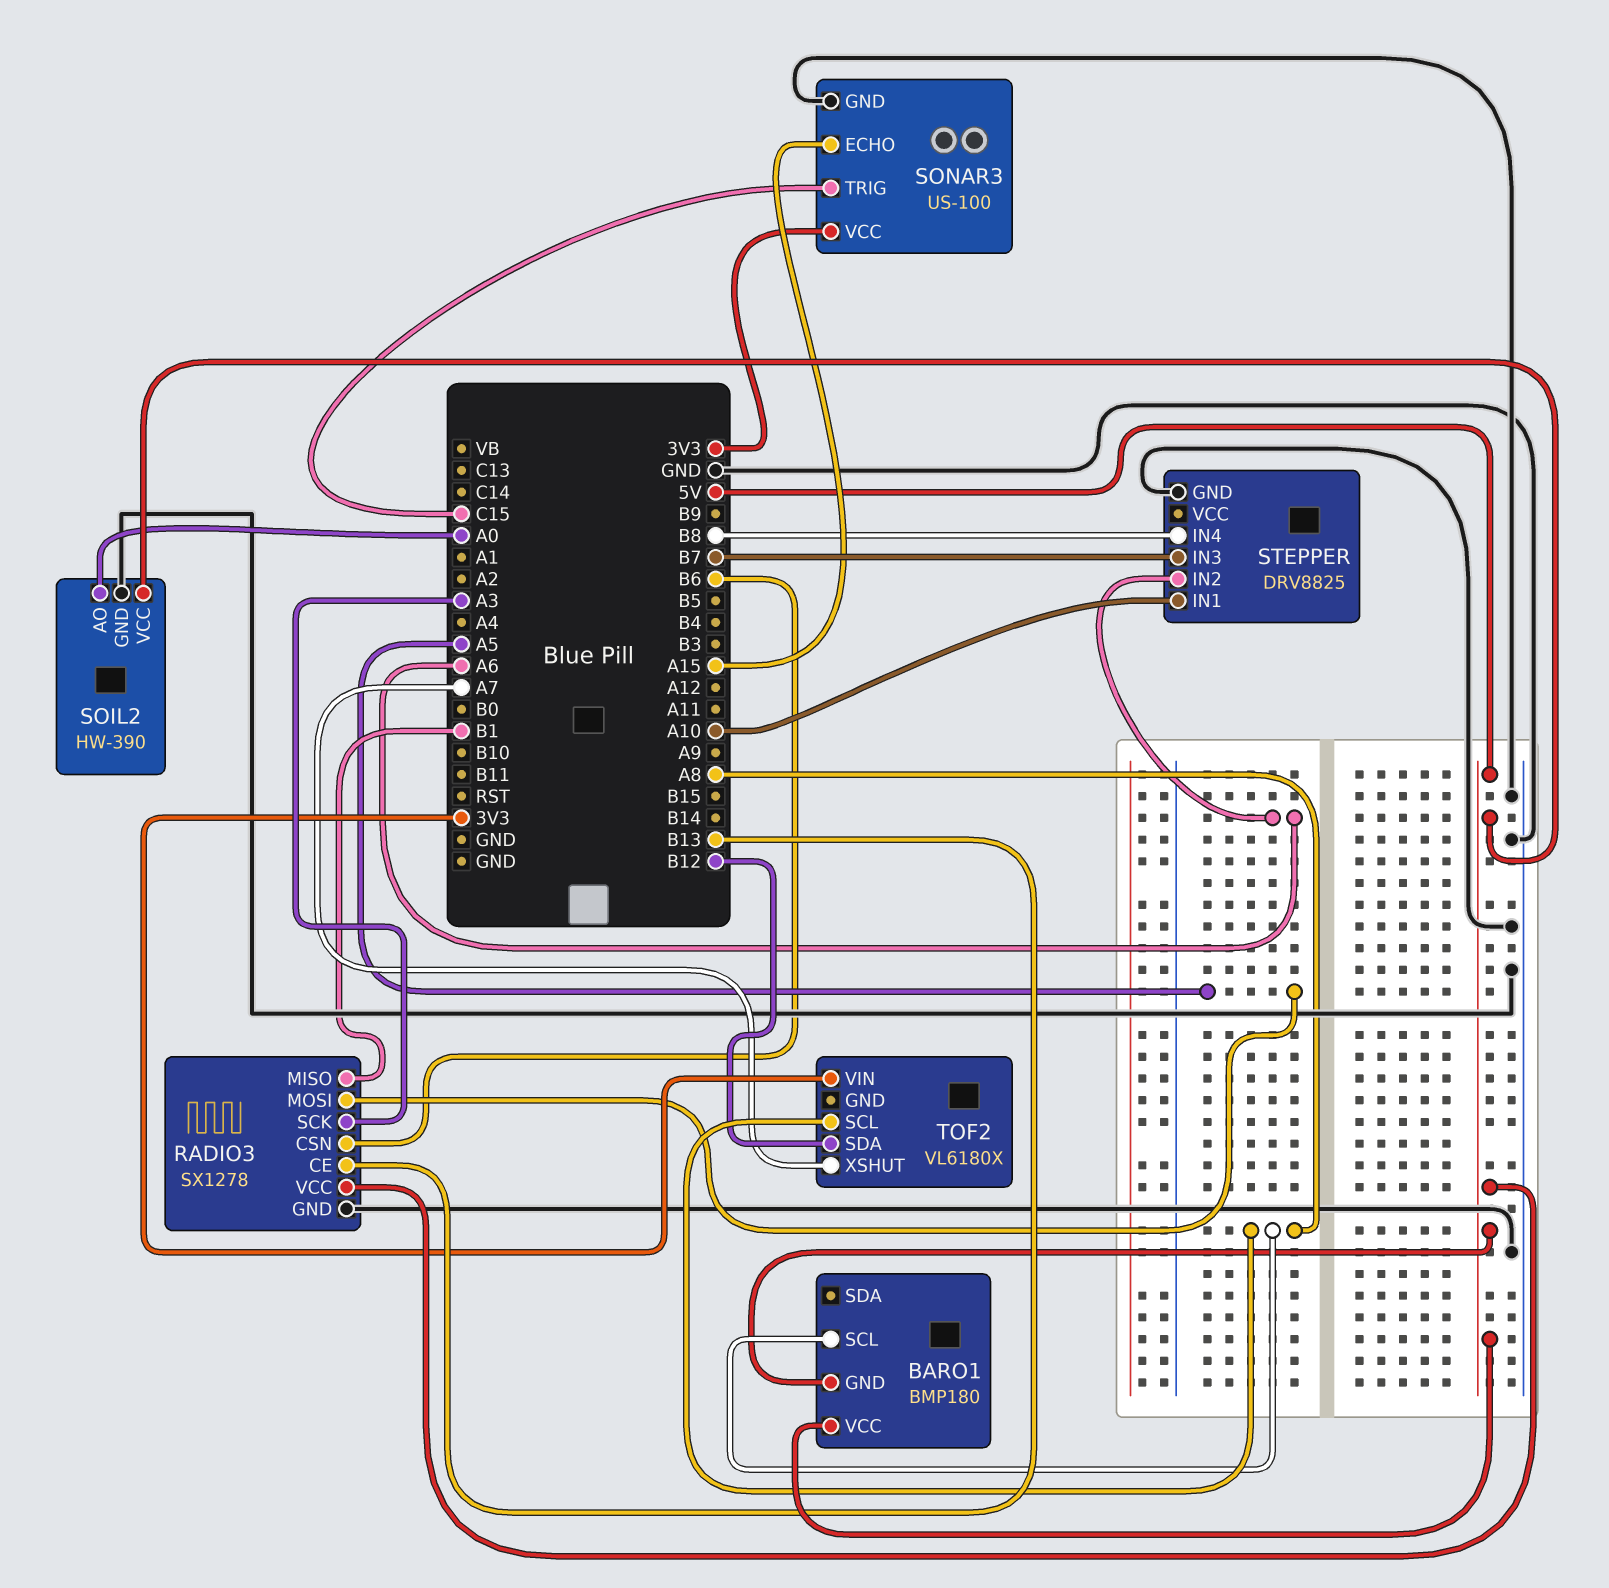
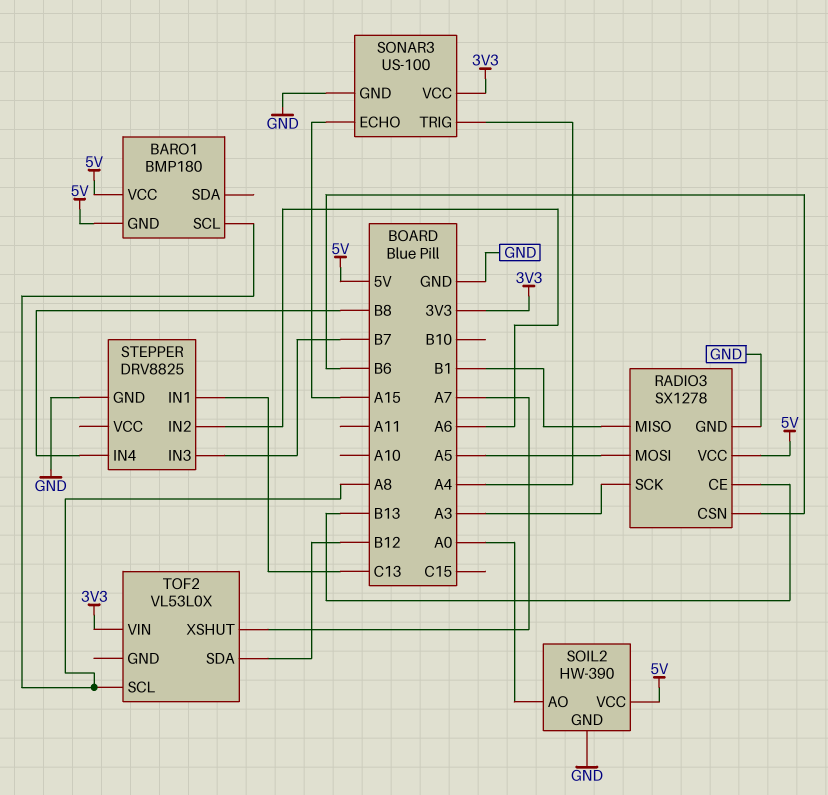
SONAR3 pin TRIG: C15 -> A4
STEPPER pin IN1: A10 -> C13
TOF2: VL6180X -> VL53L0X

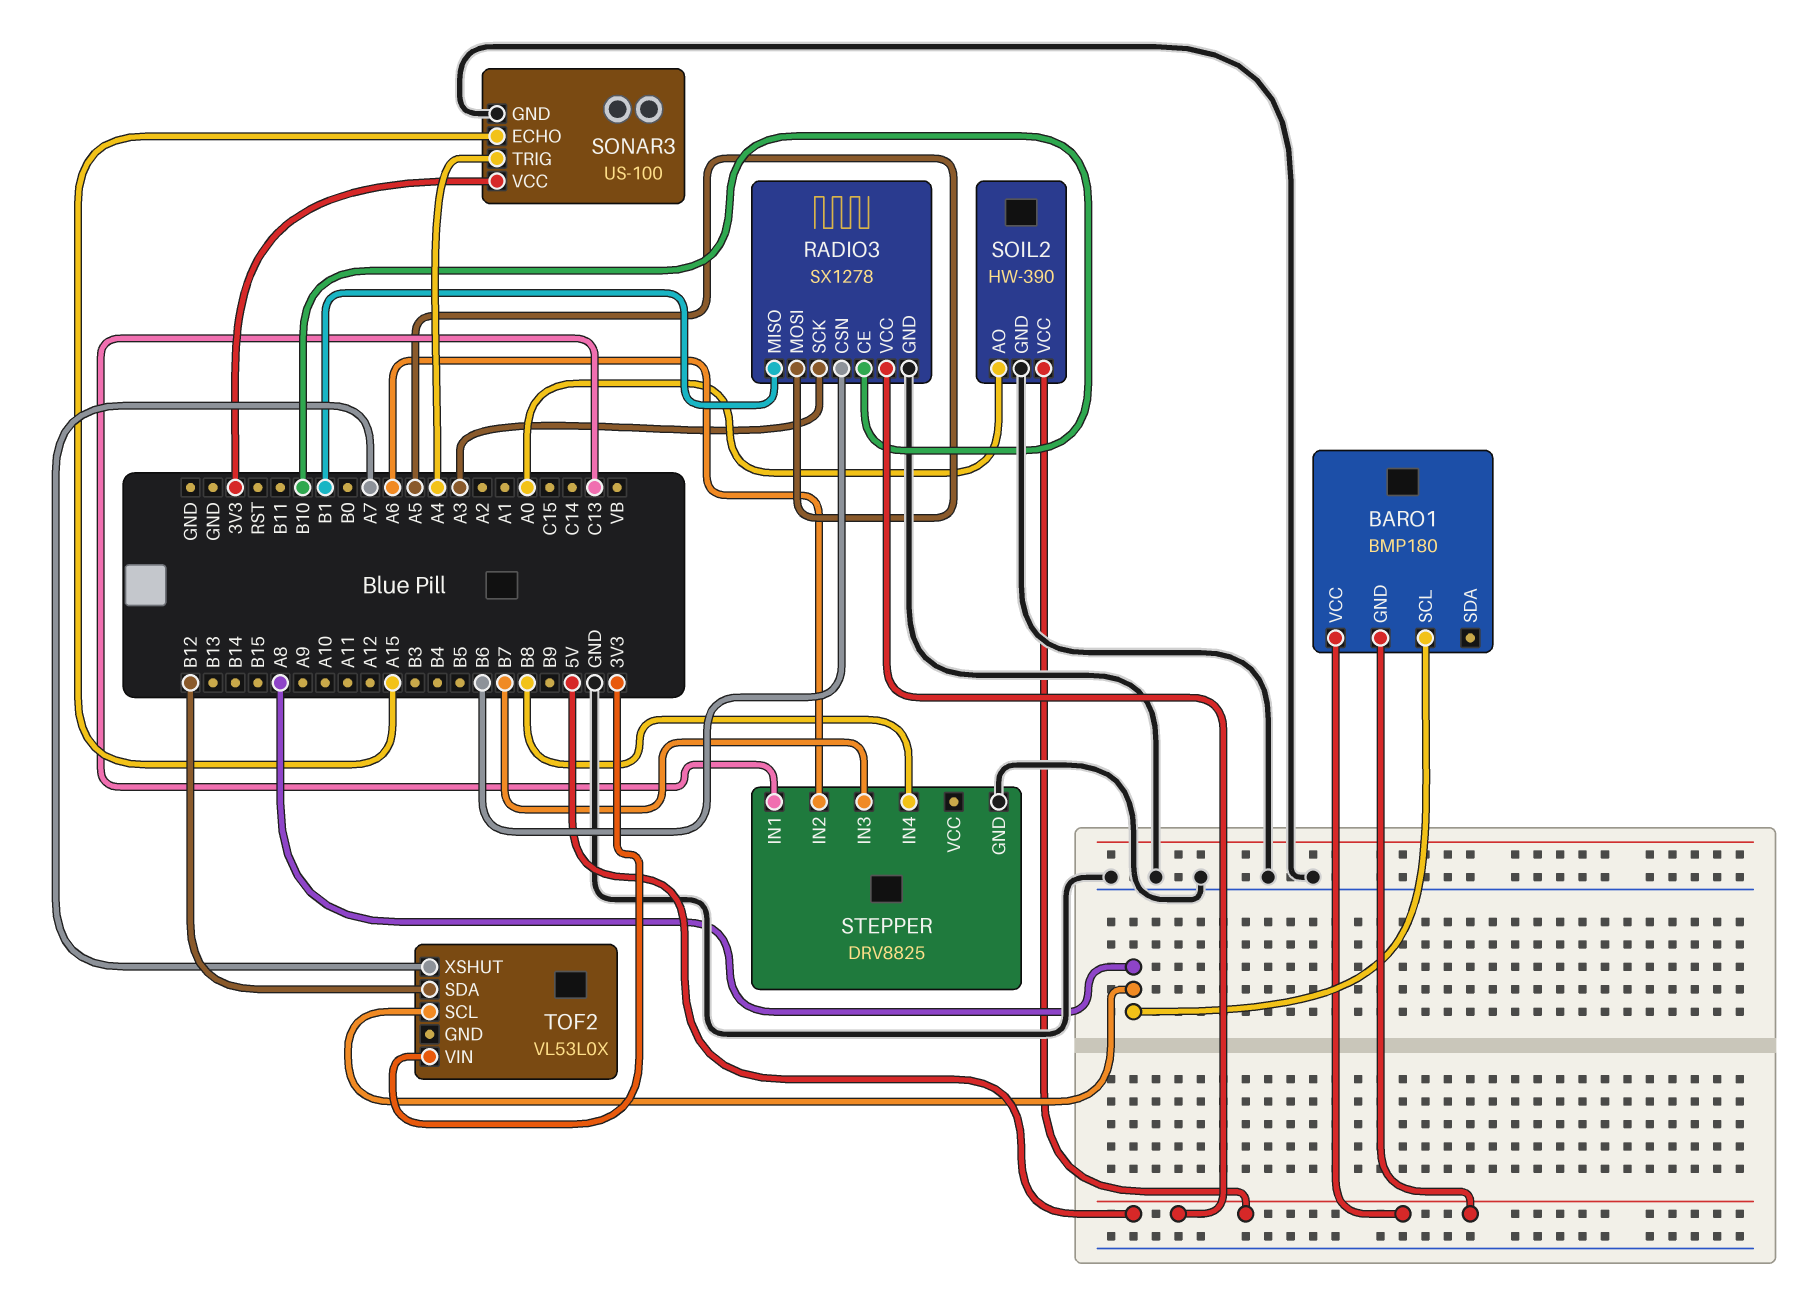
RADIO3 pin CE: B13 -> B10

